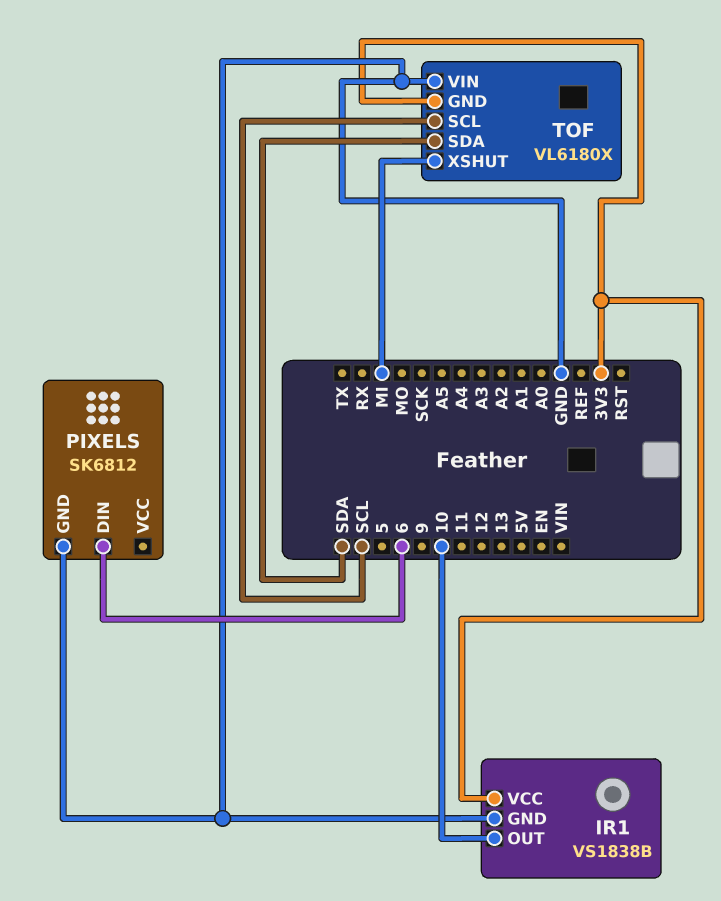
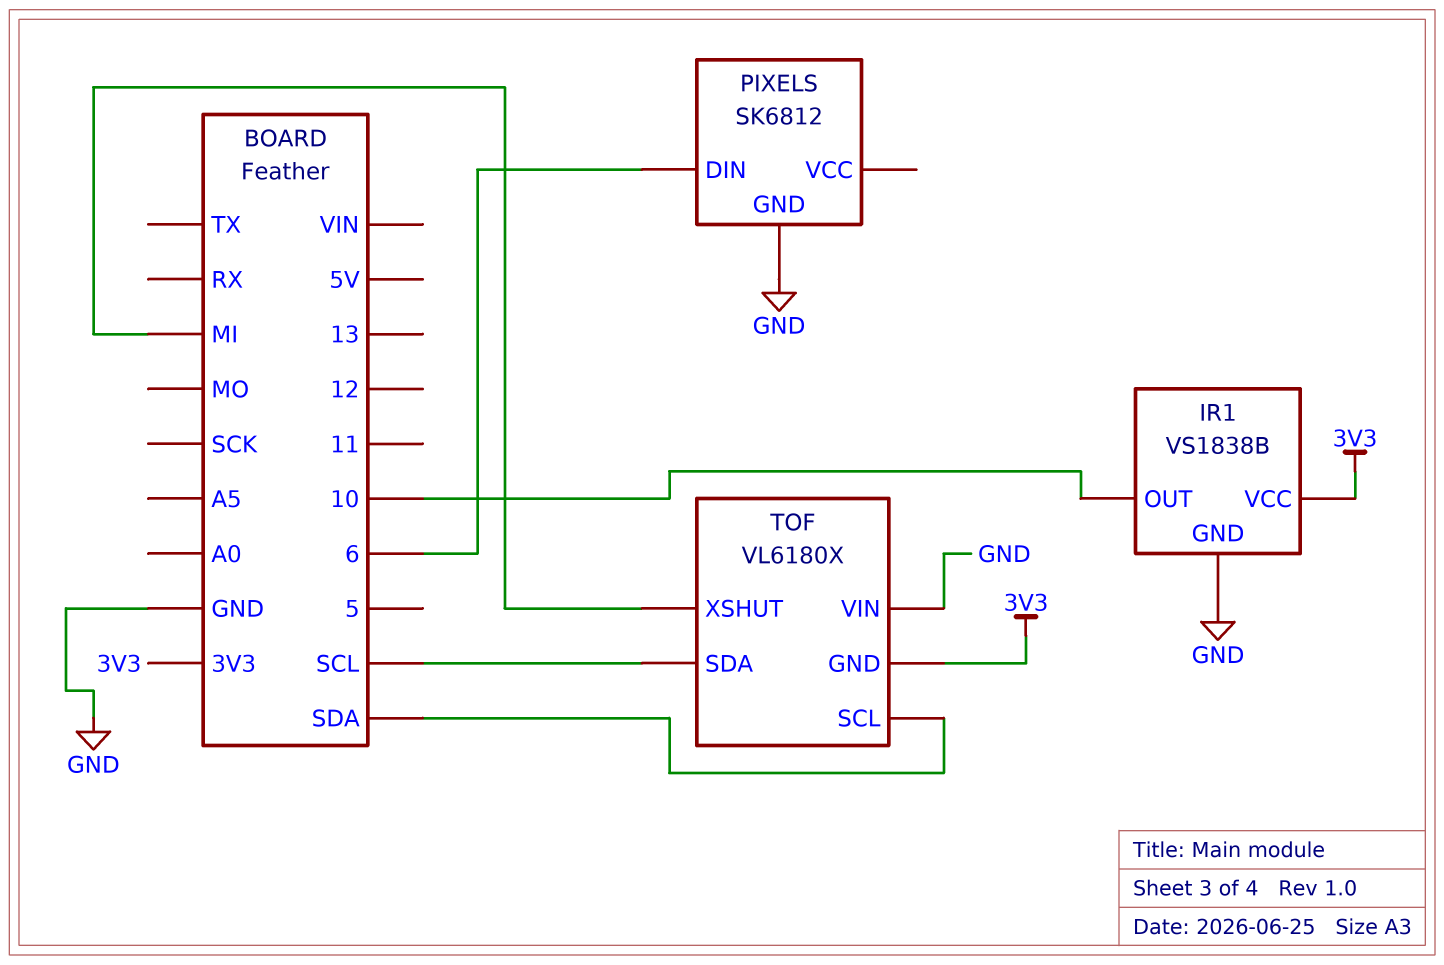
TOF pin SCL: SCL -> SDA
TOF pin SDA: SDA -> SCL

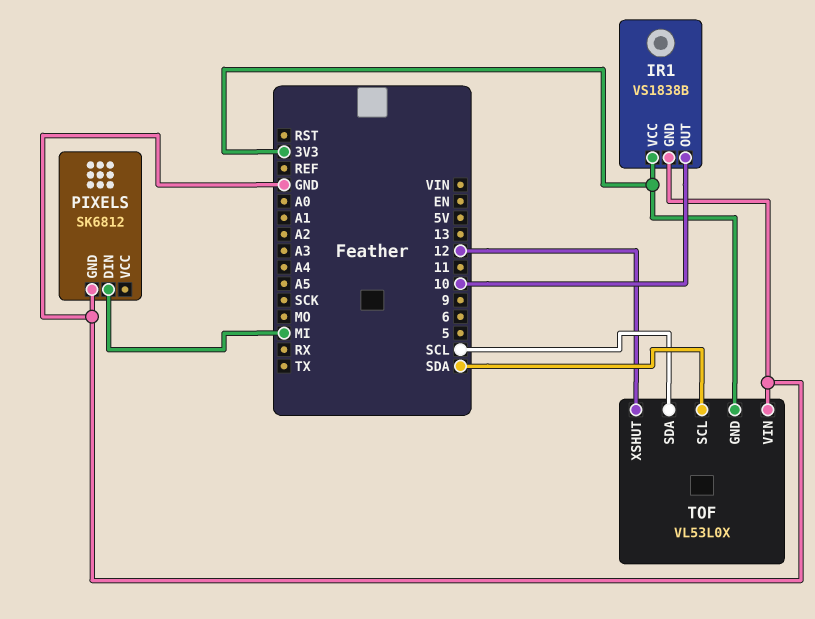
PIXELS pin DIN: 6 -> MI
TOF: VL6180X -> VL53L0X
TOF pin XSHUT: MI -> 12

